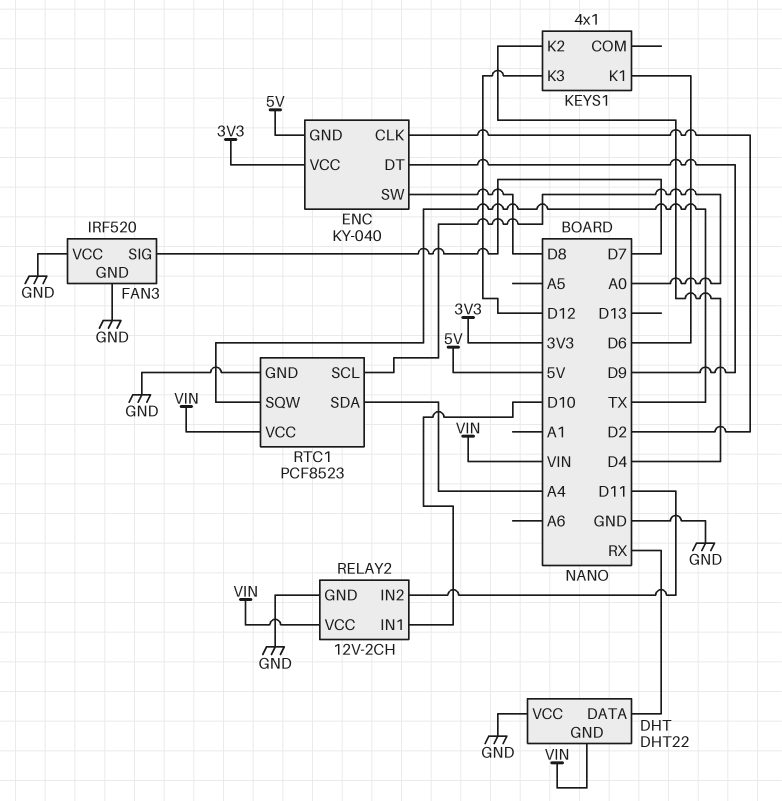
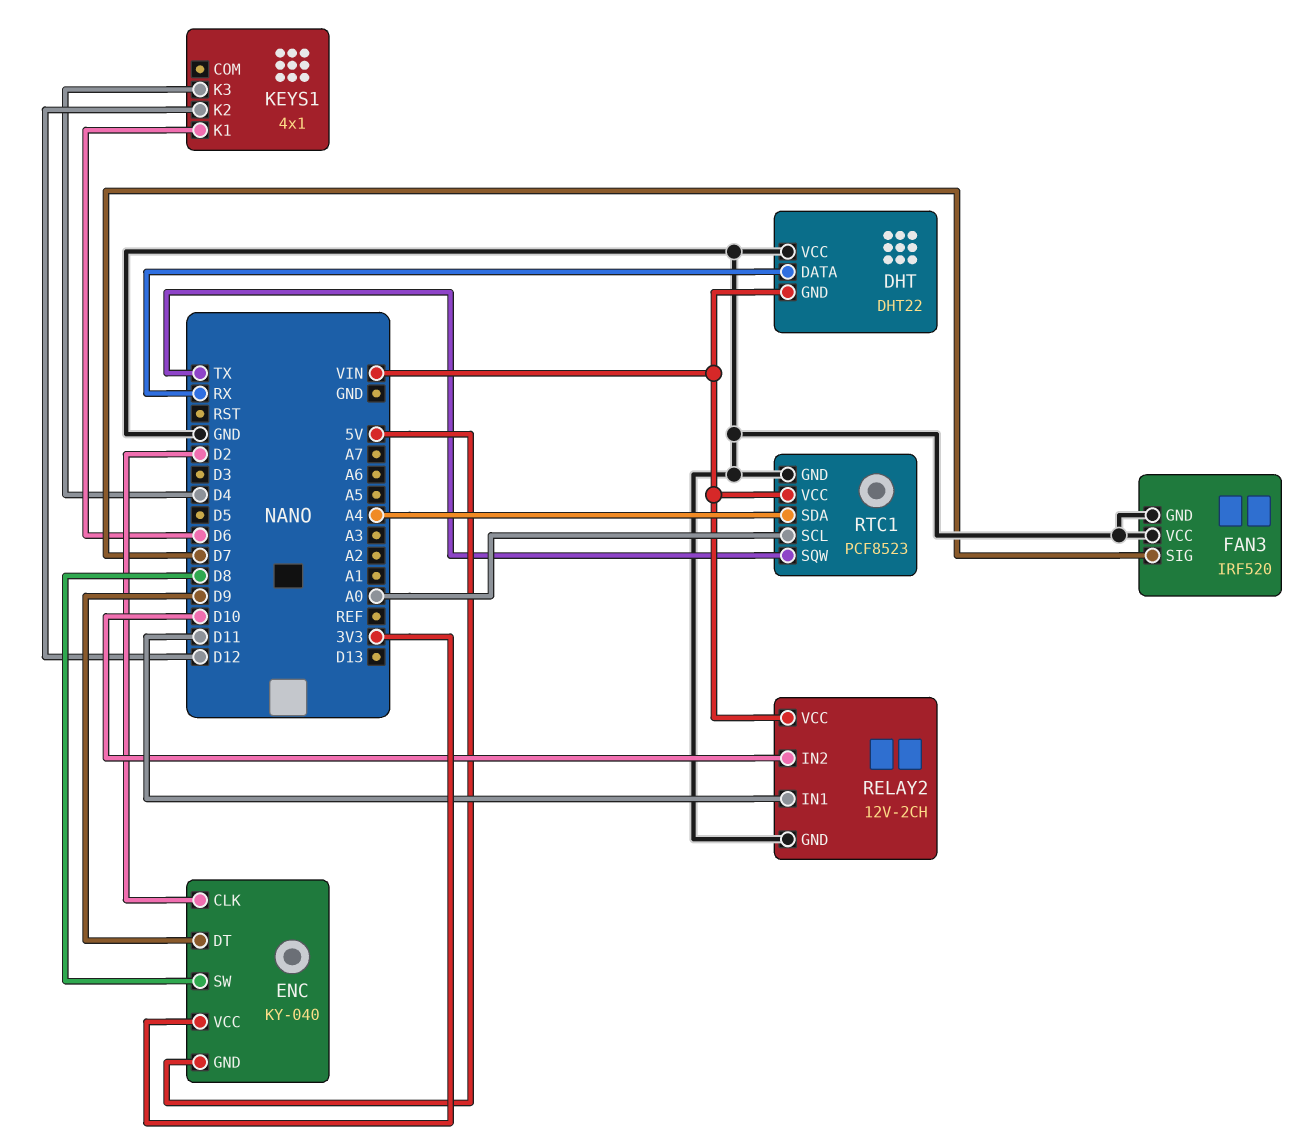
KEYS1 pin K2: D4 -> D12
KEYS1 pin K3: D12 -> D4
RELAY2 pin IN1: D10 -> D11
RELAY2 pin IN2: D11 -> D10

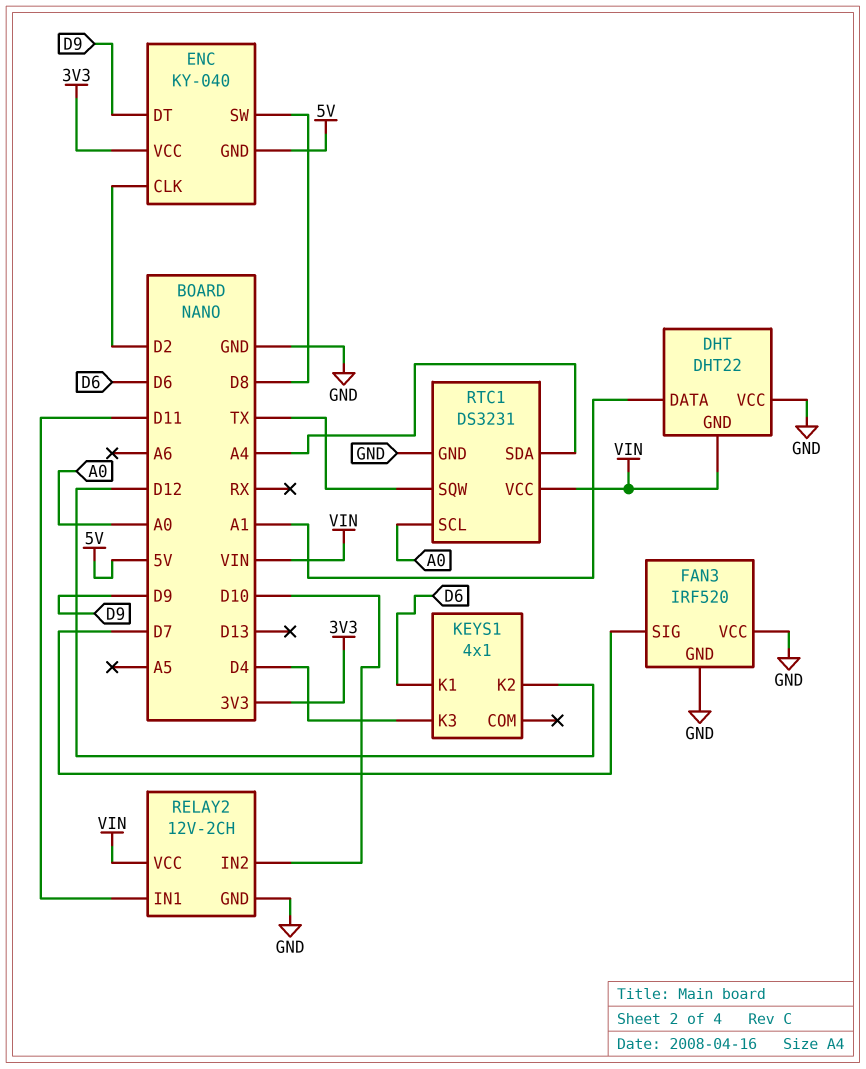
DHT pin DATA: RX -> A1
RTC1: PCF8523 -> DS3231

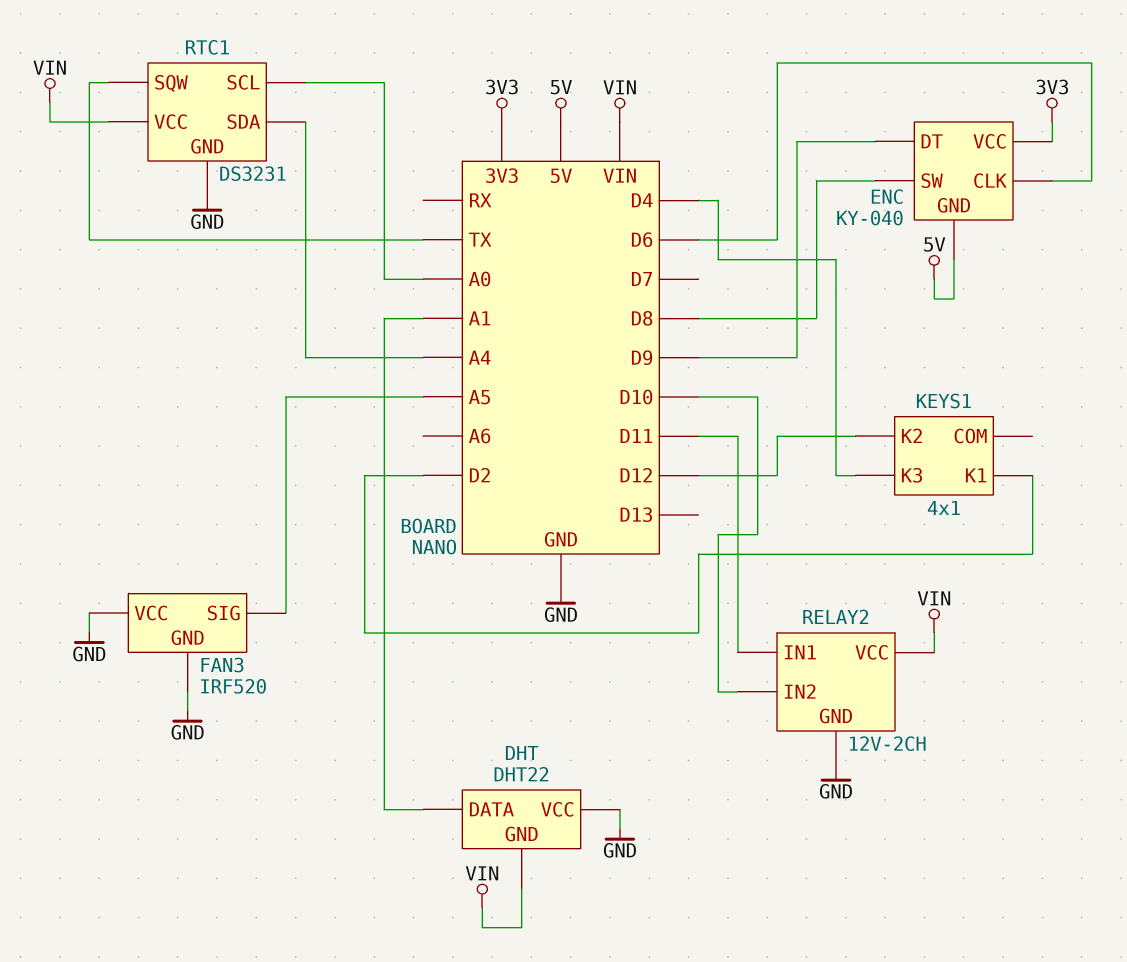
ENC pin CLK: D2 -> D6
FAN3 pin SIG: D7 -> A5
KEYS1 pin K1: D6 -> D2

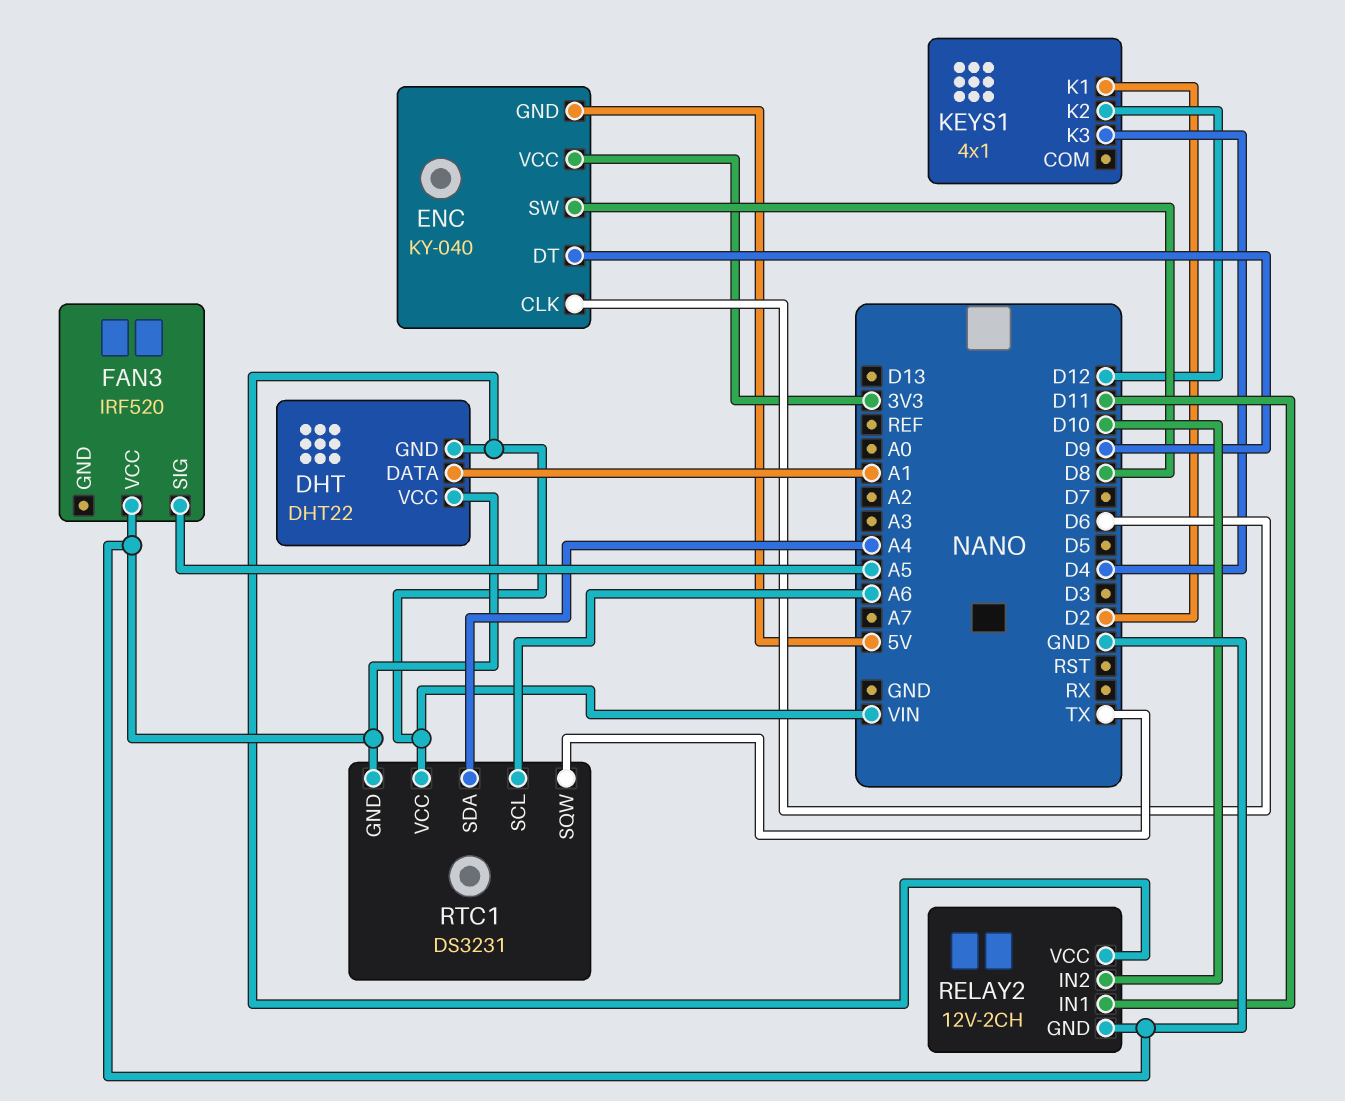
FAN3 pin GND: GND -> none
RTC1 pin SCL: A0 -> A6

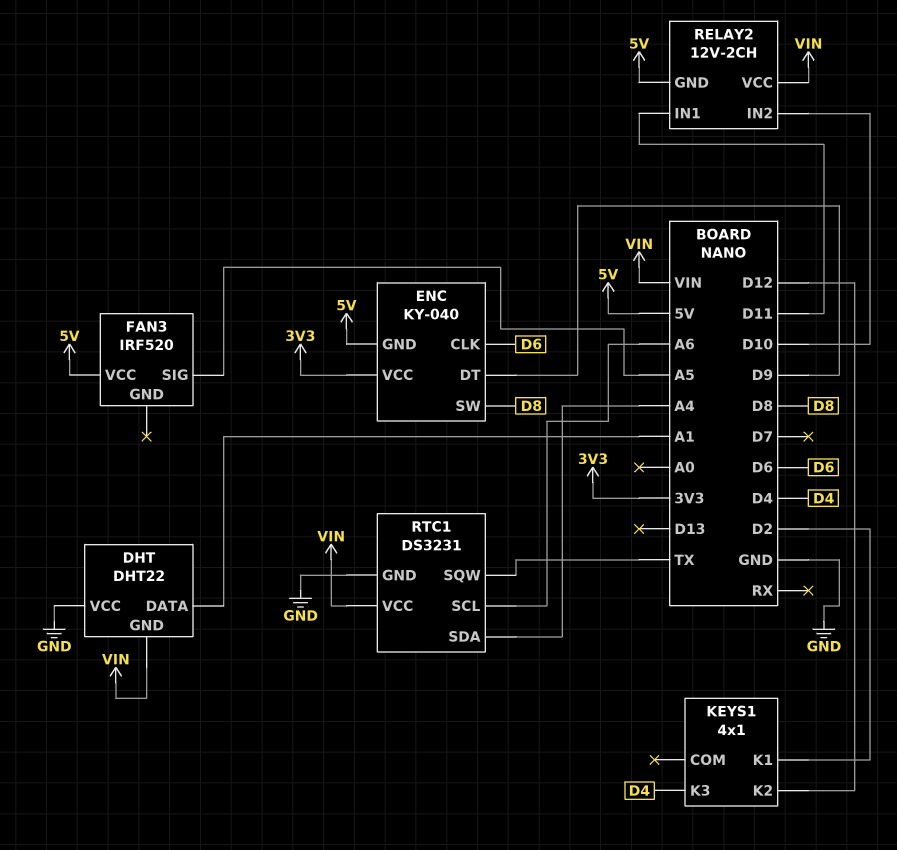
FAN3 pin VCC: GND -> 5V
RELAY2 pin GND: GND -> 5V

